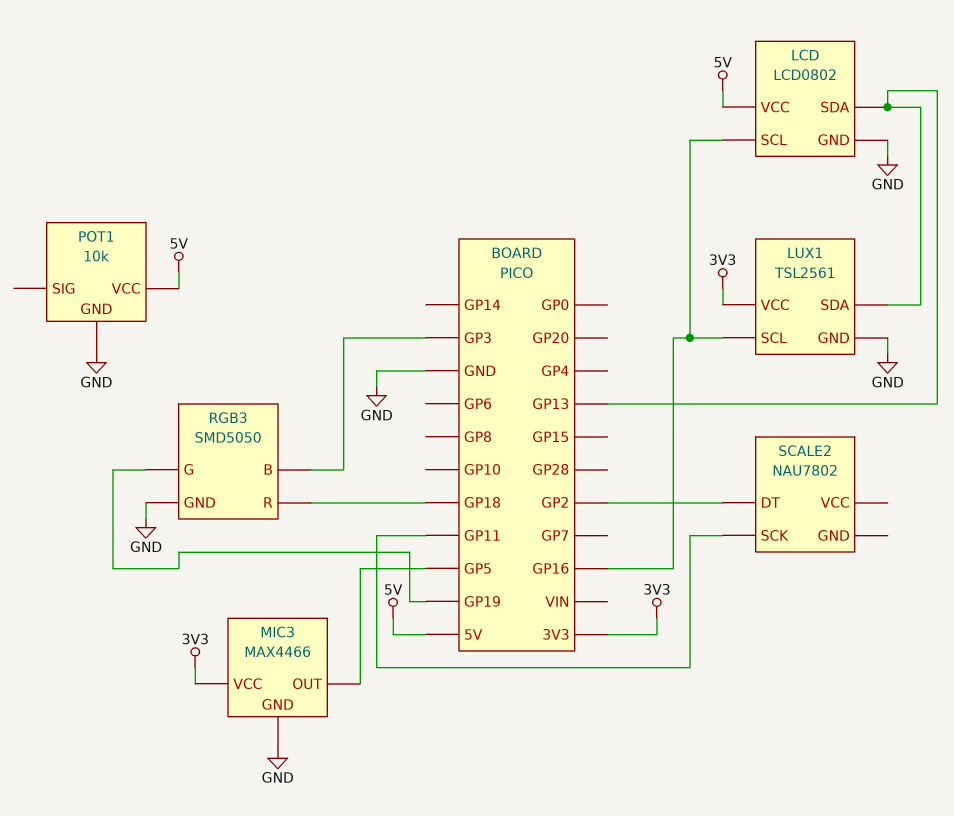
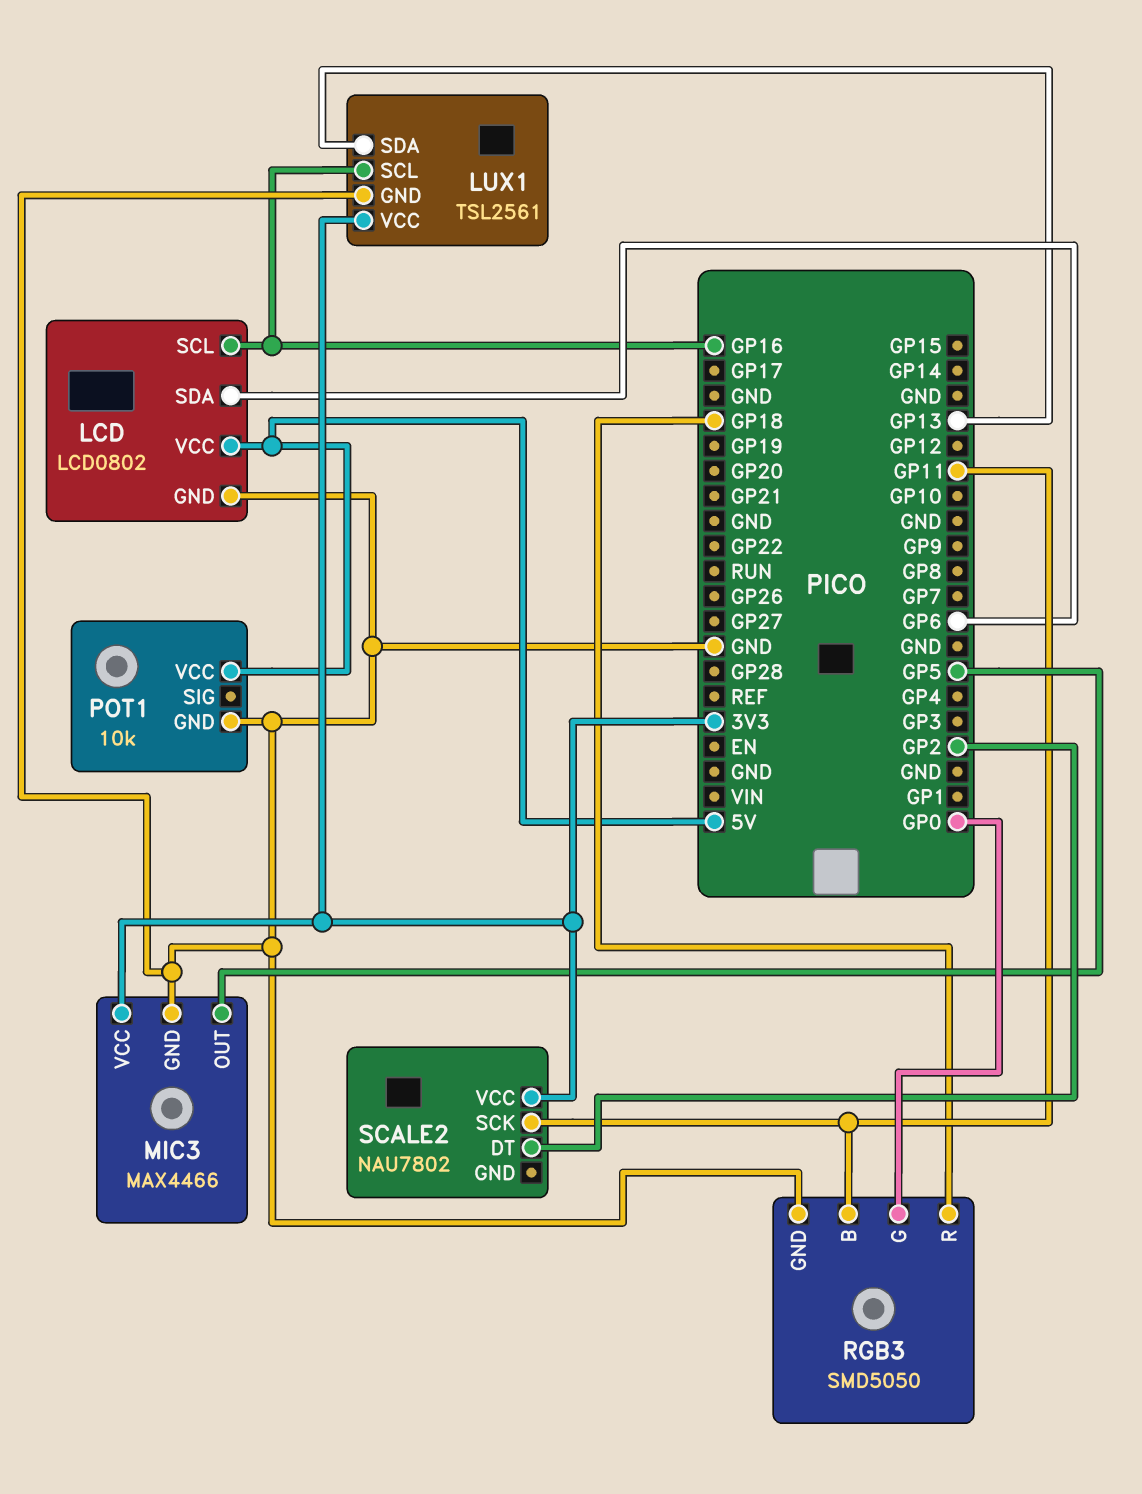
LCD pin SDA: GP13 -> GP6
RGB3 pin B: GP3 -> GP11
RGB3 pin G: GP19 -> GP0
SCALE2 pin VCC: none -> 3V3

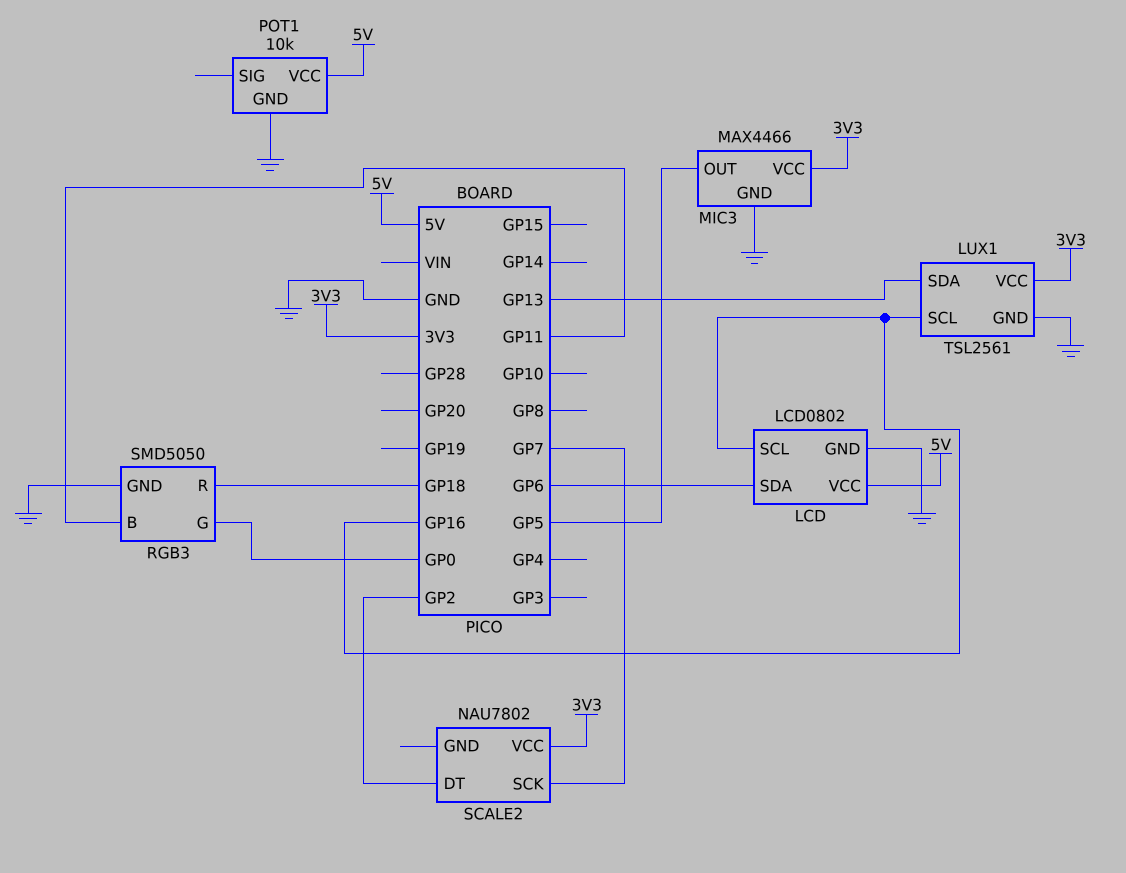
SCALE2 pin SCK: GP11 -> GP7

